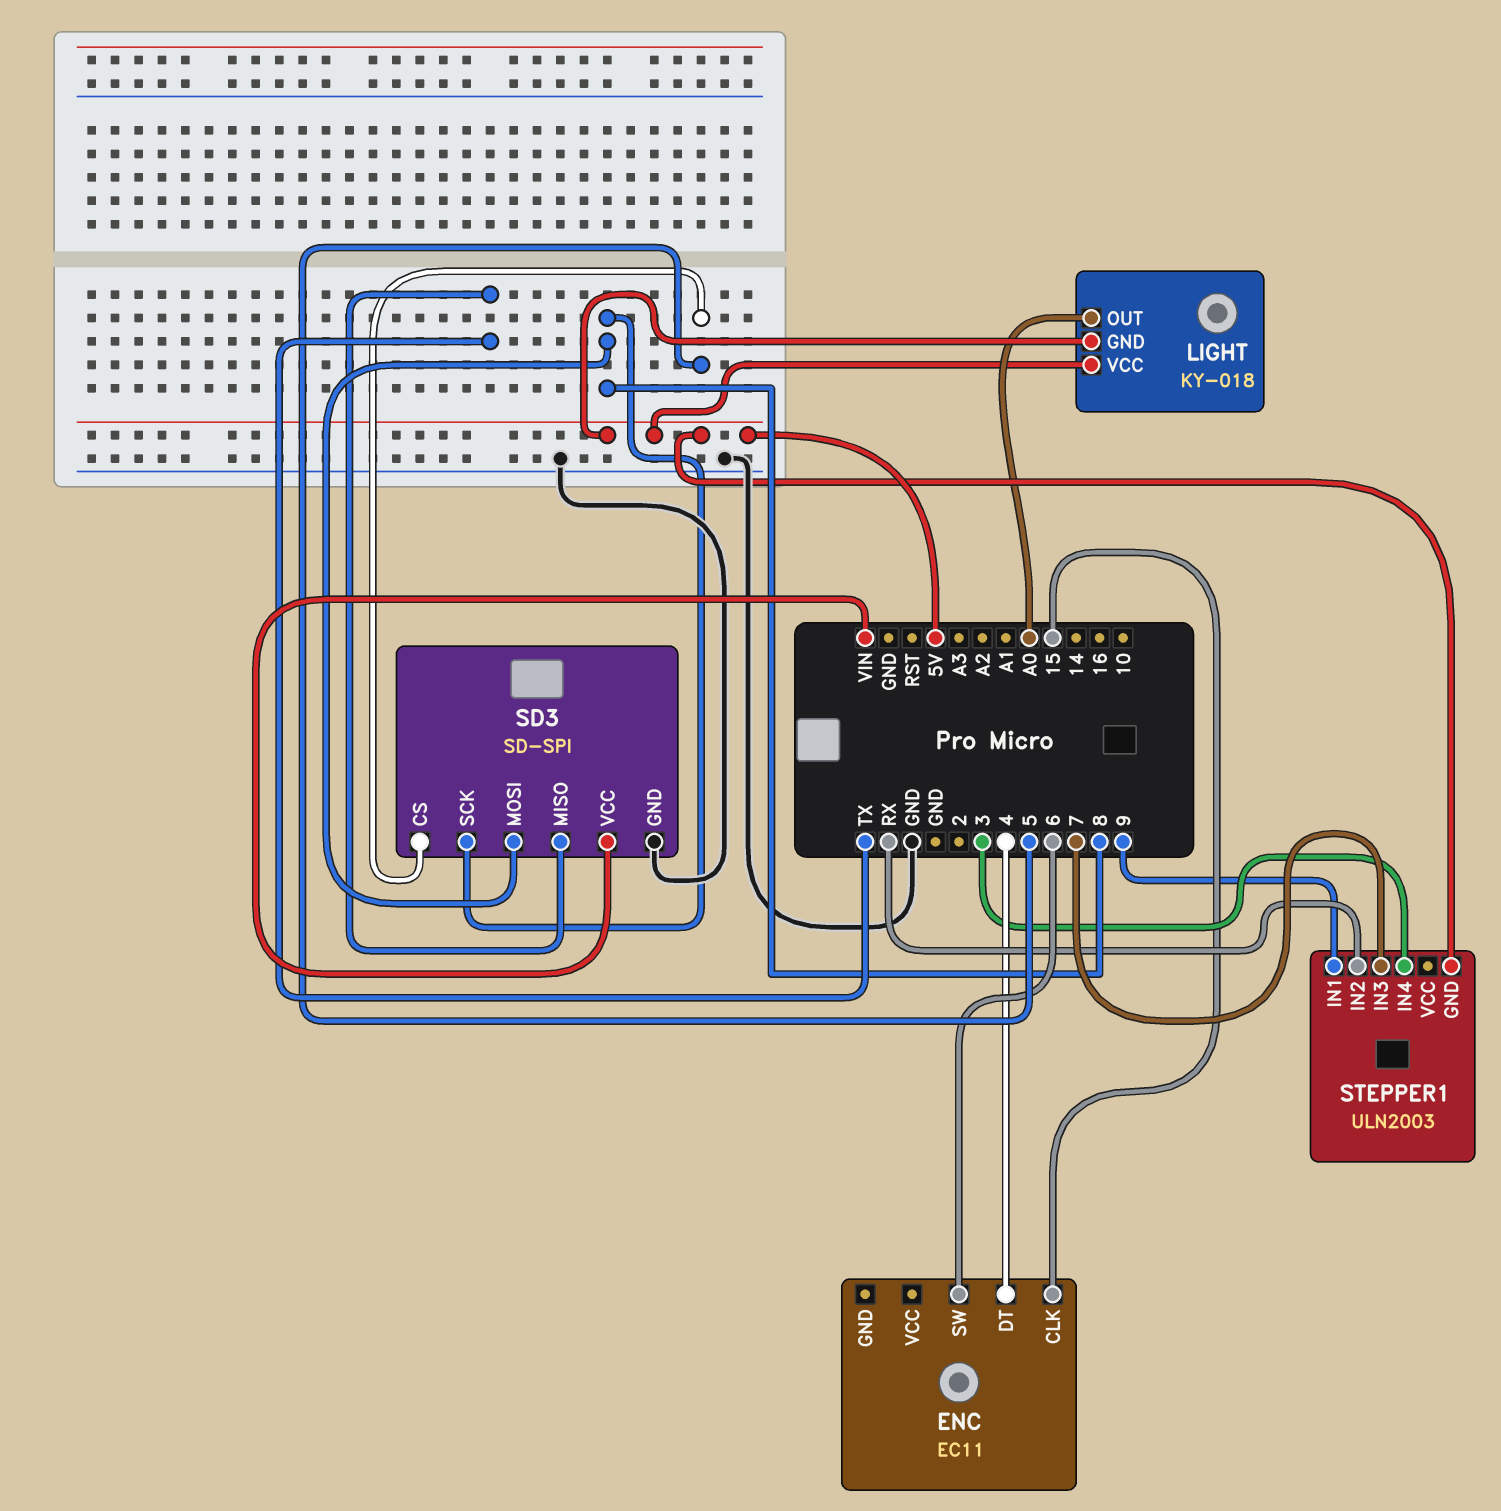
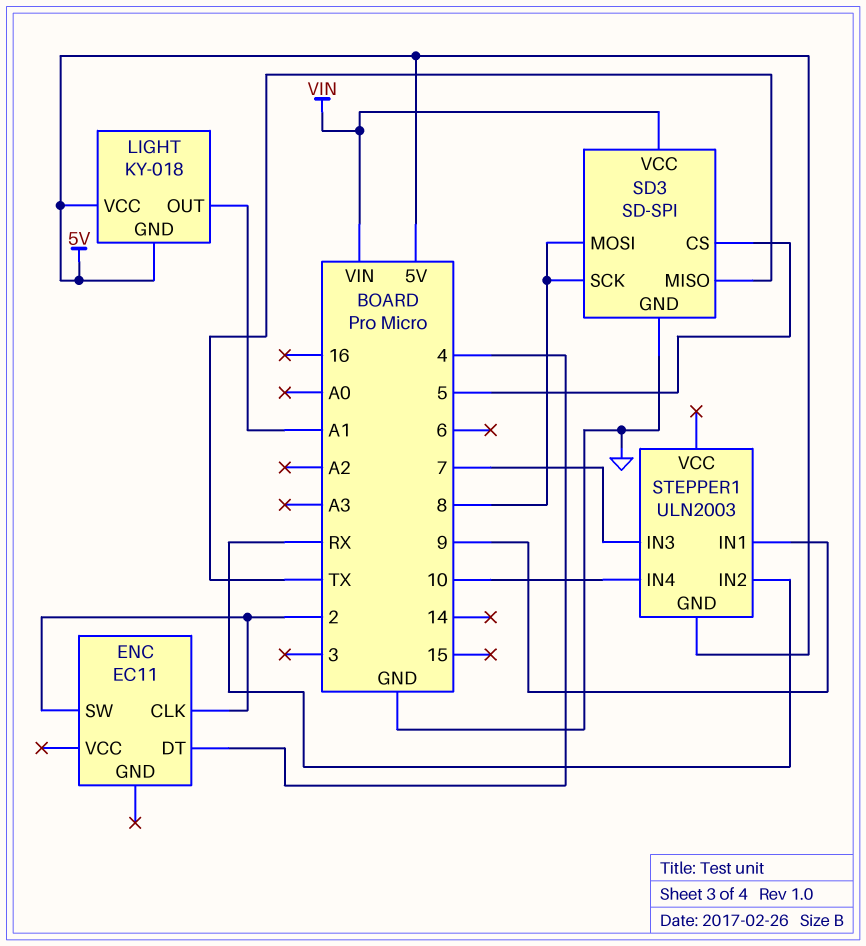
ENC pin CLK: 15 -> 2
ENC pin SW: 6 -> 2
LIGHT pin OUT: A0 -> A1
STEPPER1 pin IN4: 3 -> 10

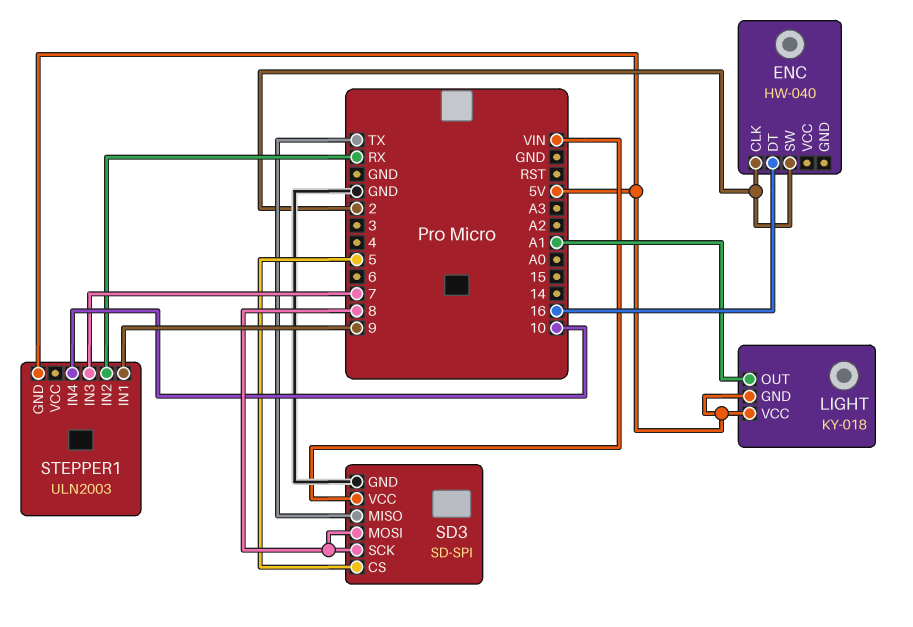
ENC: EC11 -> HW-040
ENC pin DT: 4 -> 16

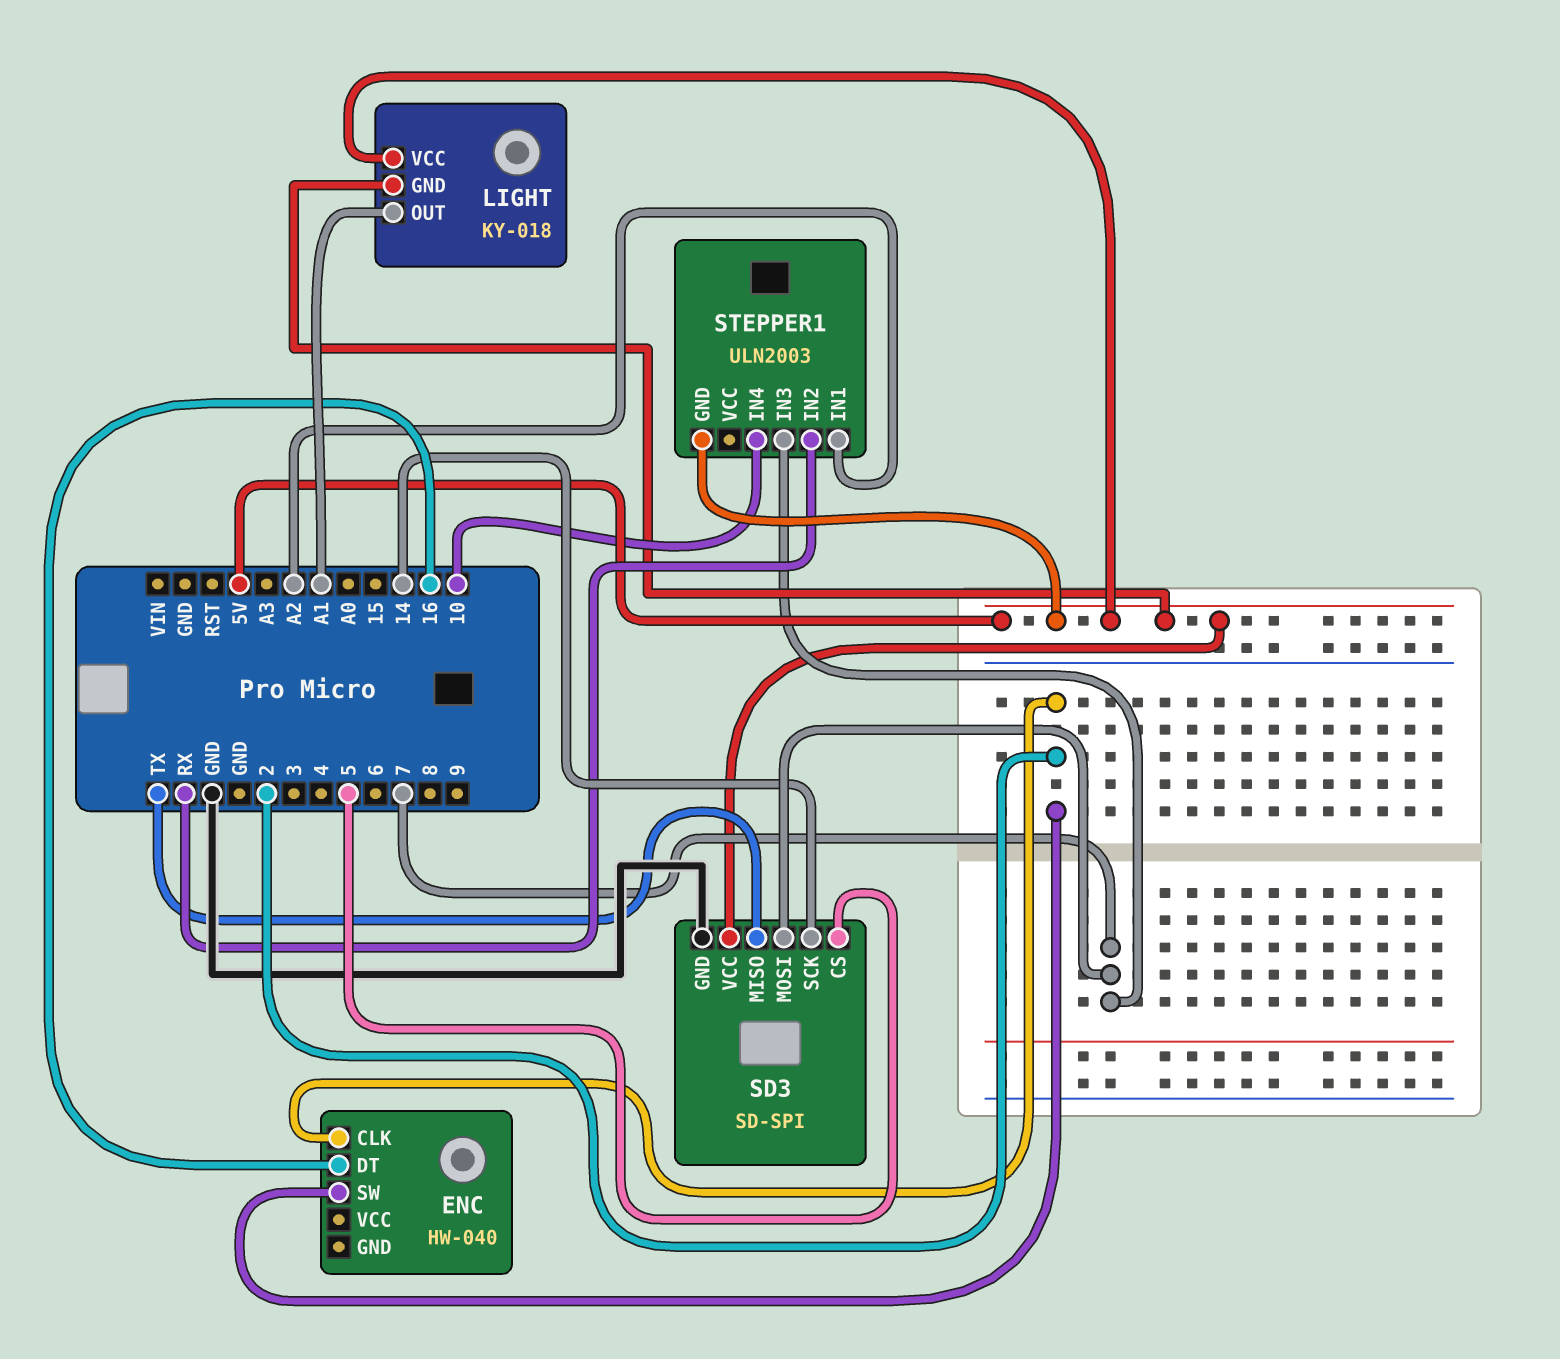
SD3 pin MOSI: 8 -> 7
SD3 pin SCK: 8 -> 14
SD3 pin VCC: VIN -> 5V
STEPPER1 pin IN1: 9 -> A2

